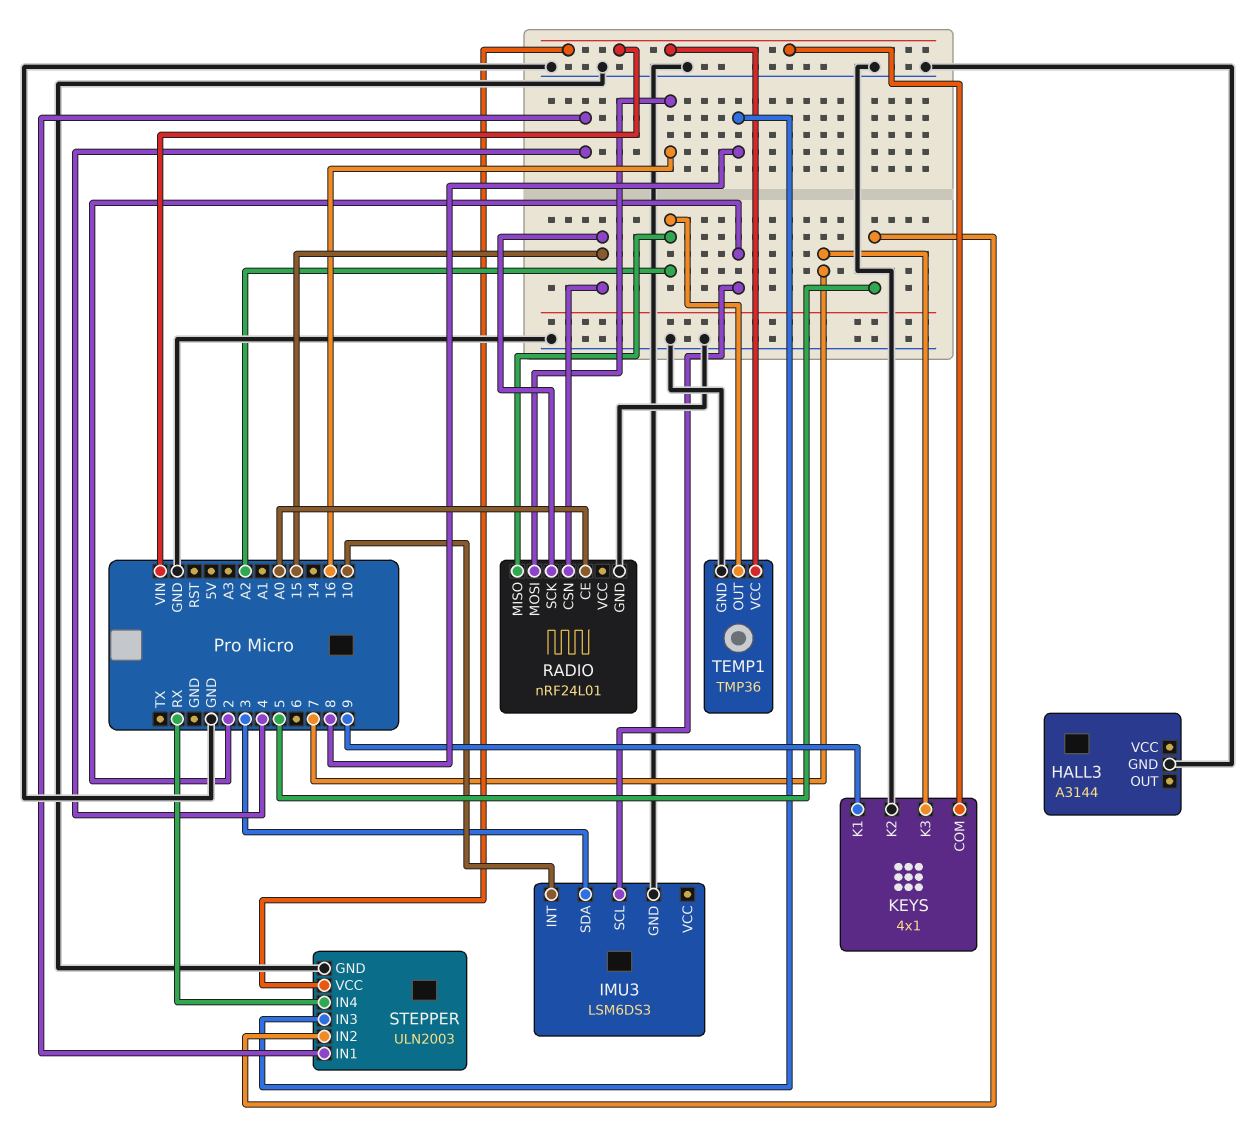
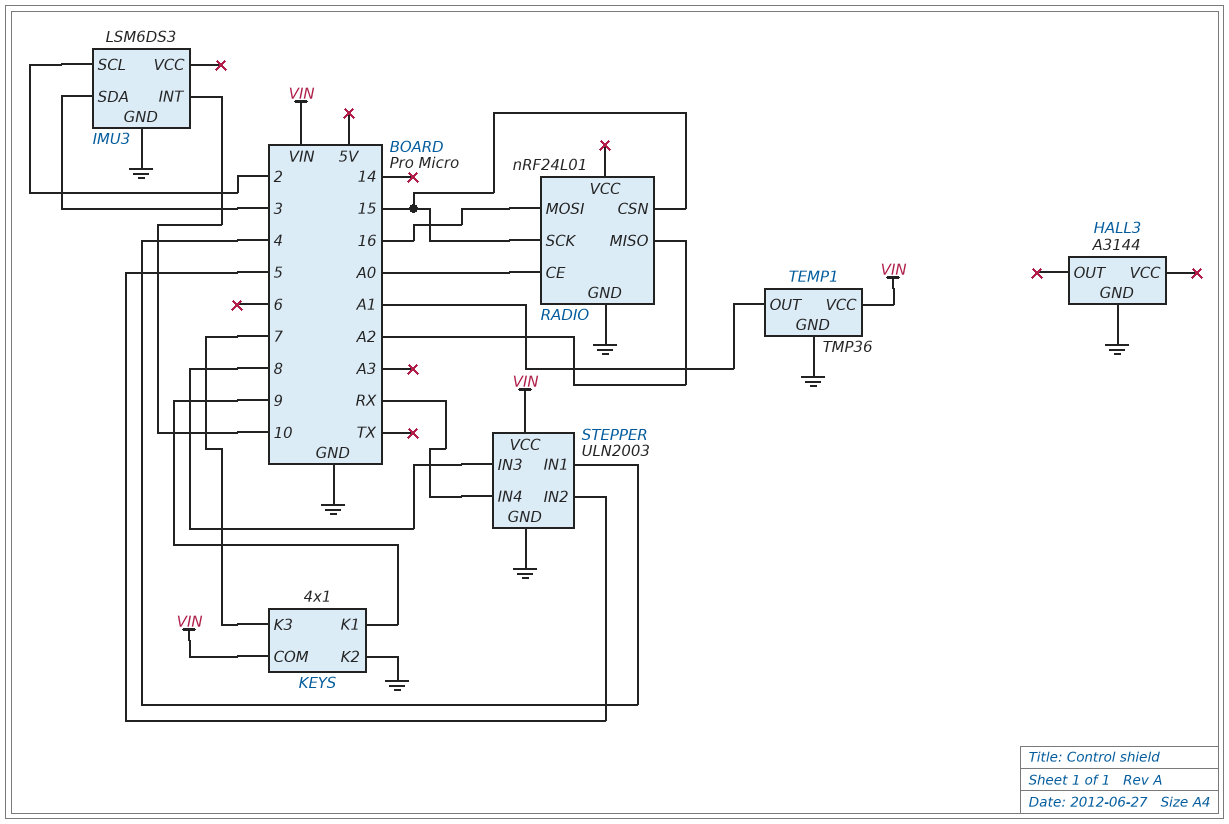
TEMP1 pin OUT: A2 -> A1

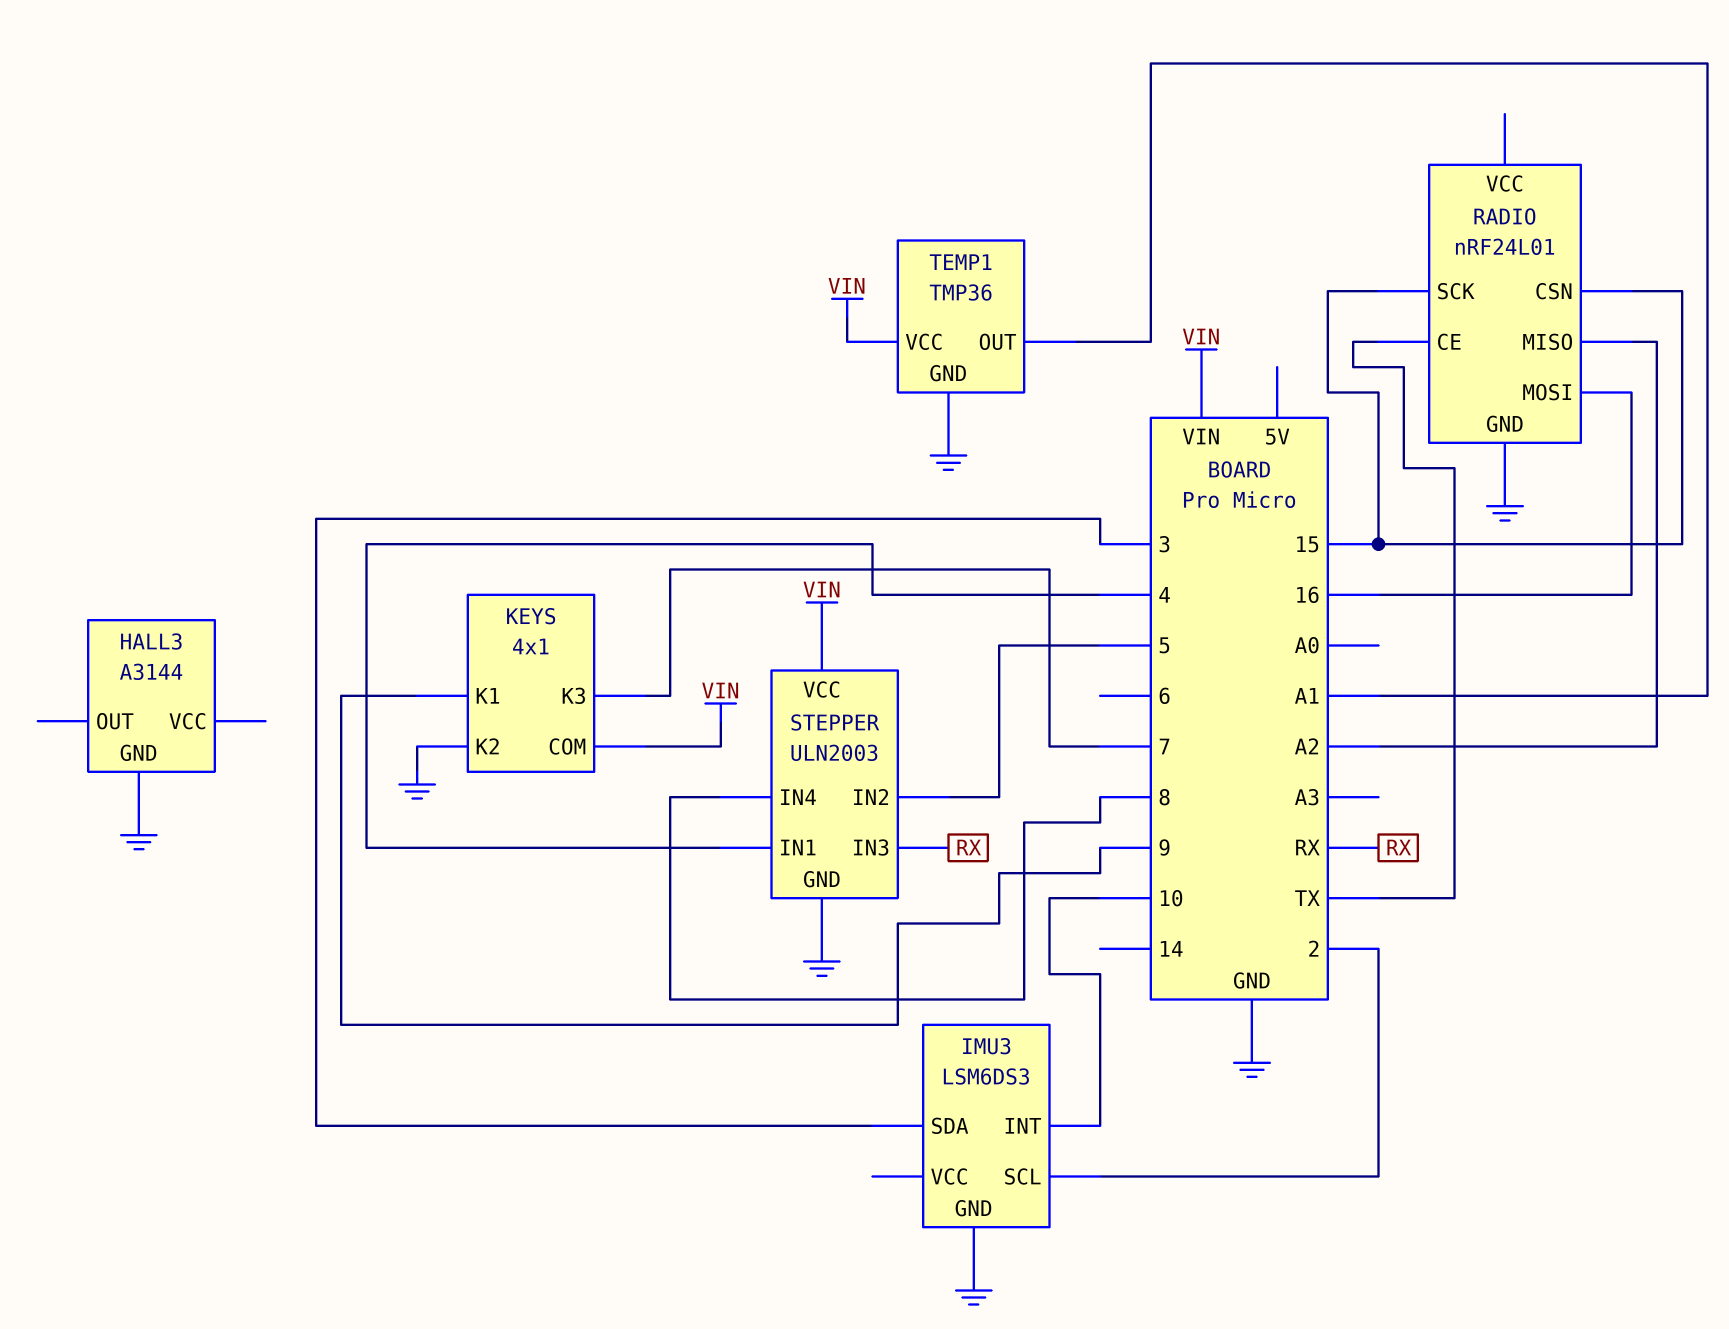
RADIO pin CE: A0 -> TX
STEPPER pin IN3: 8 -> RX
STEPPER pin IN4: RX -> 8

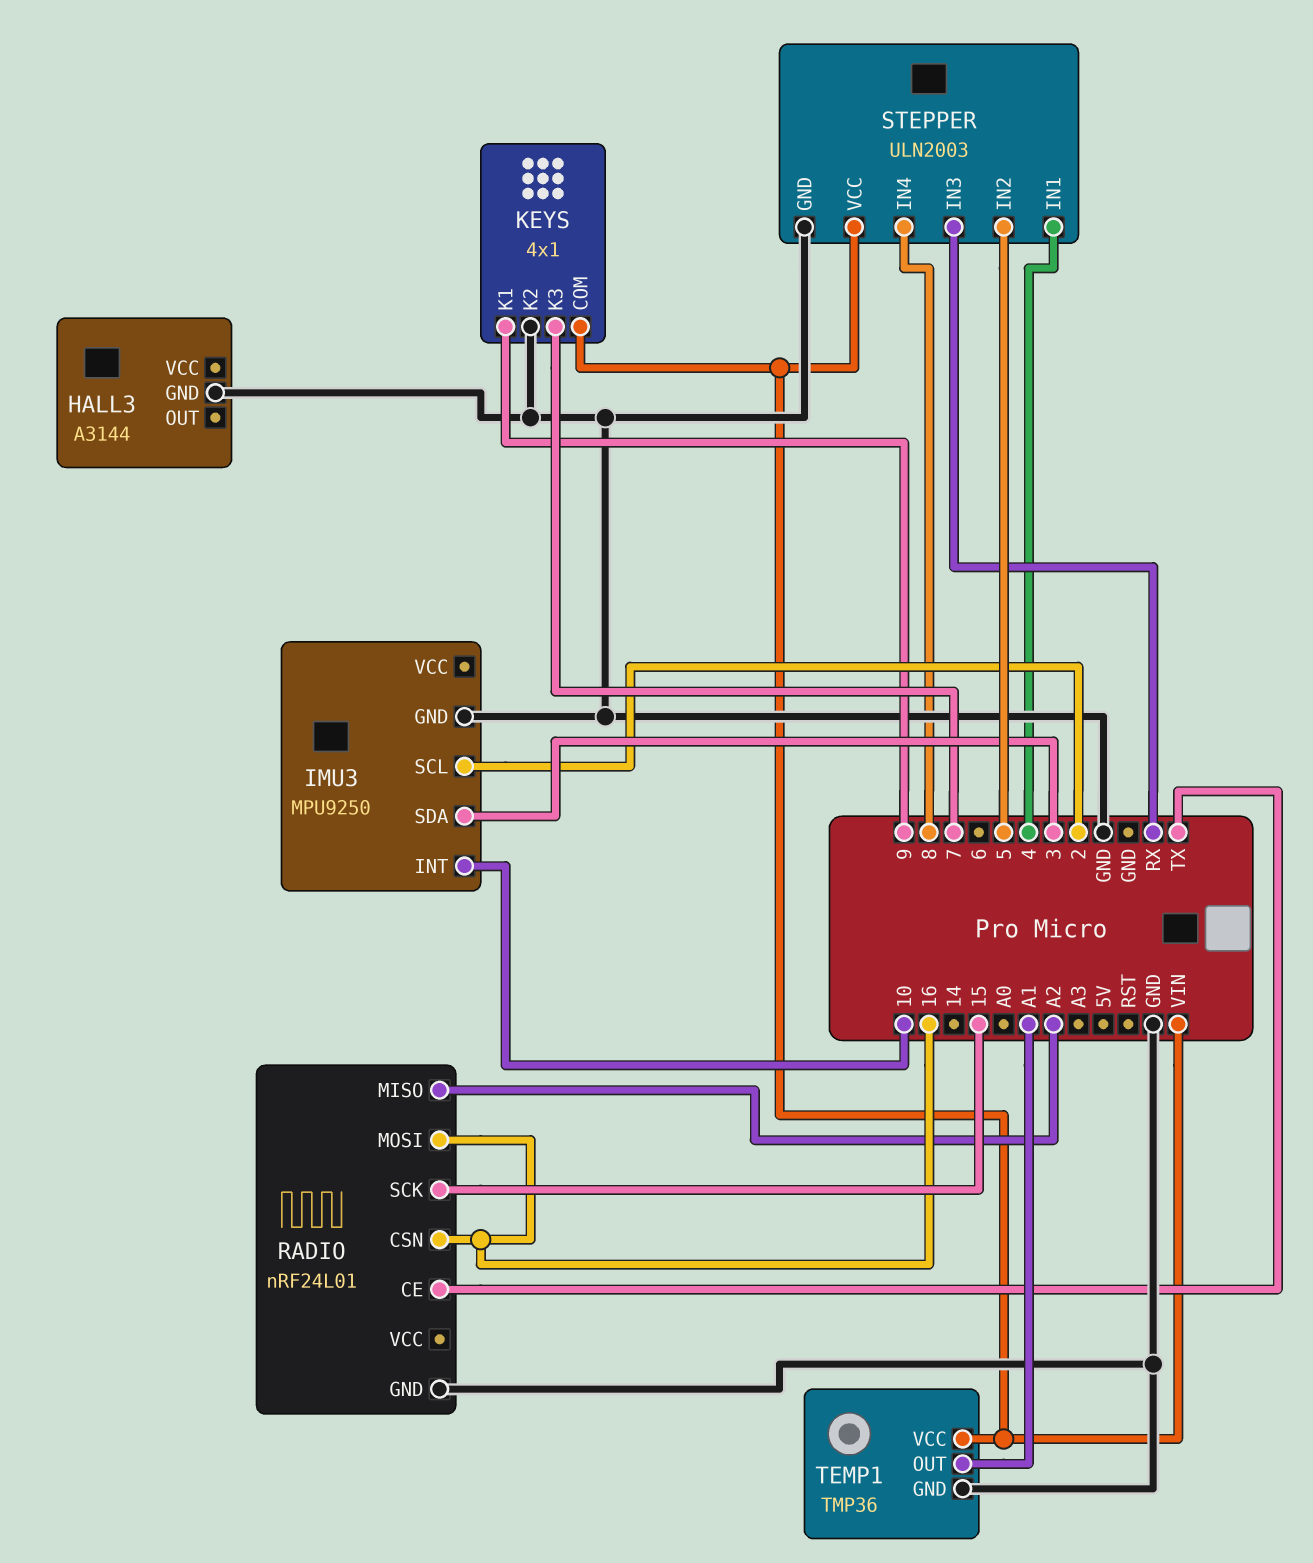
IMU3: LSM6DS3 -> MPU9250
RADIO pin CSN: 15 -> 16

